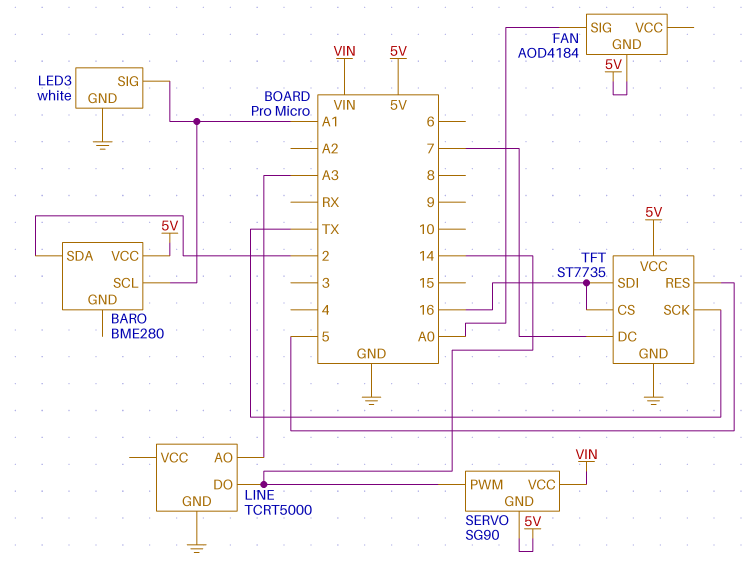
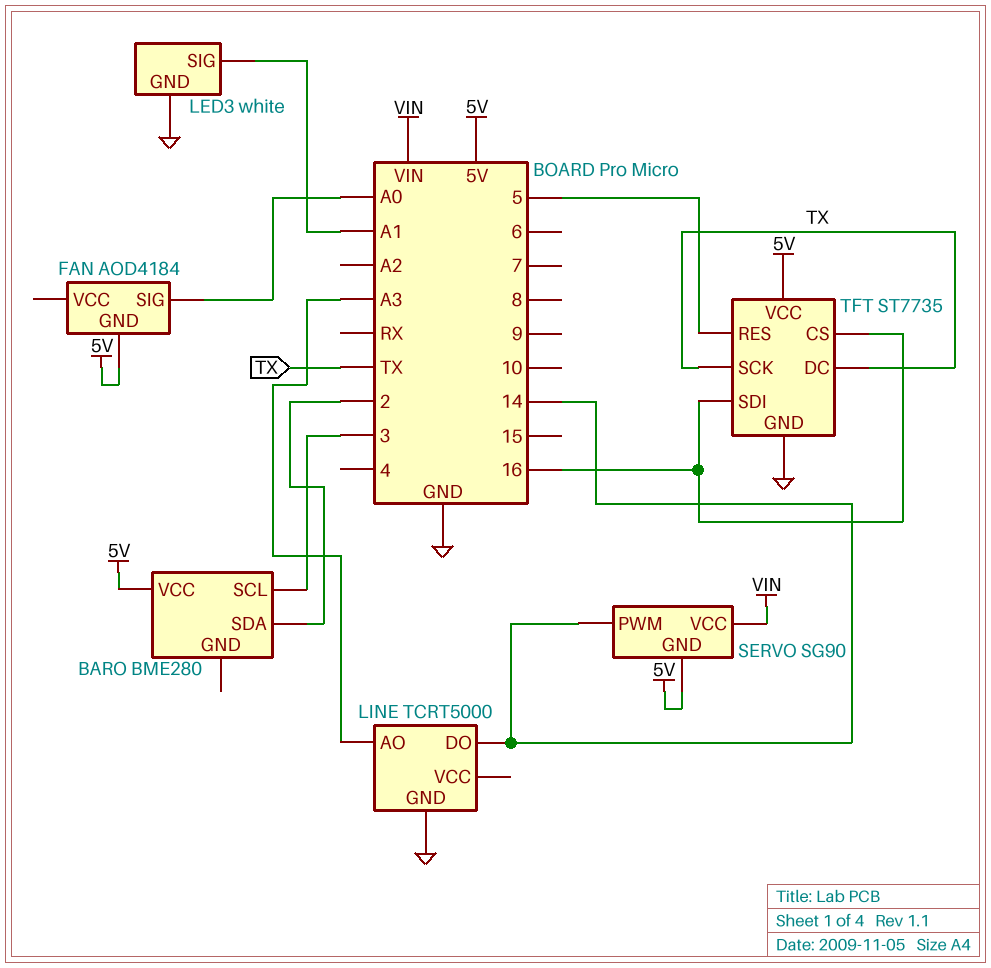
BARO pin SCL: A1 -> 3
TFT pin DC: 7 -> TX

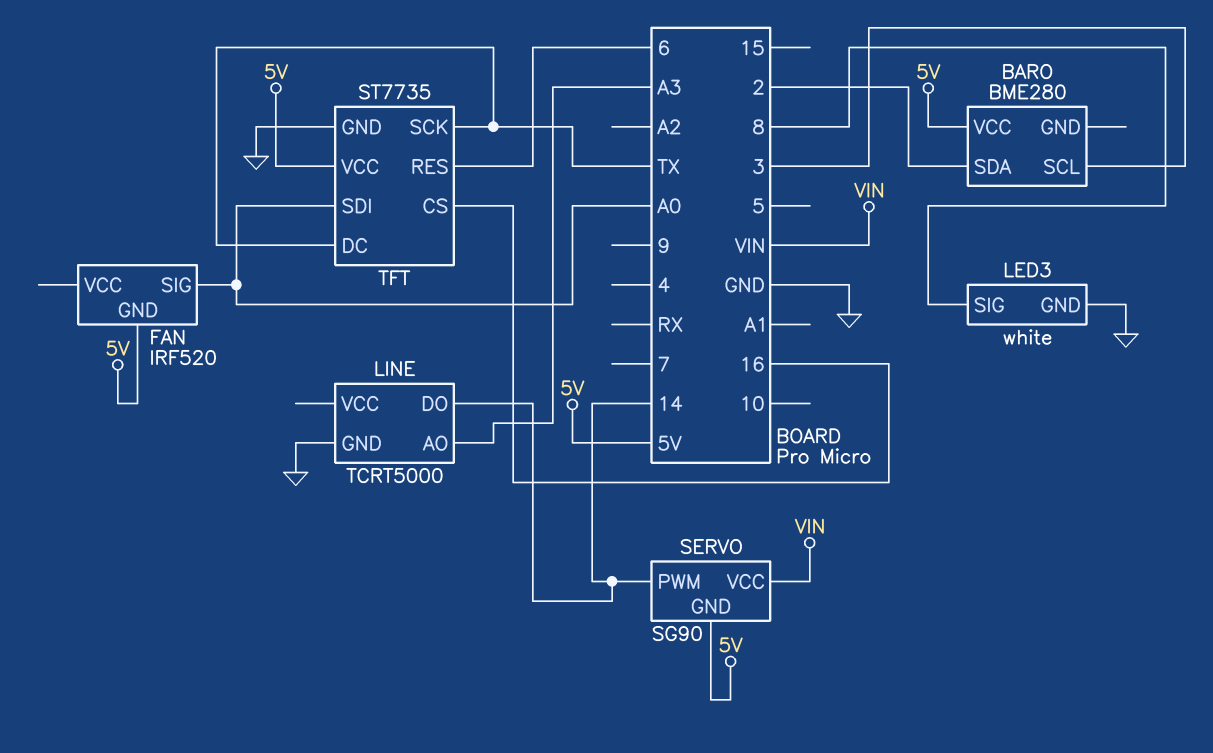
FAN: AOD4184 -> IRF520
LED3 pin SIG: A1 -> 8
TFT pin RES: 5 -> 6
TFT pin SDI: 16 -> A0

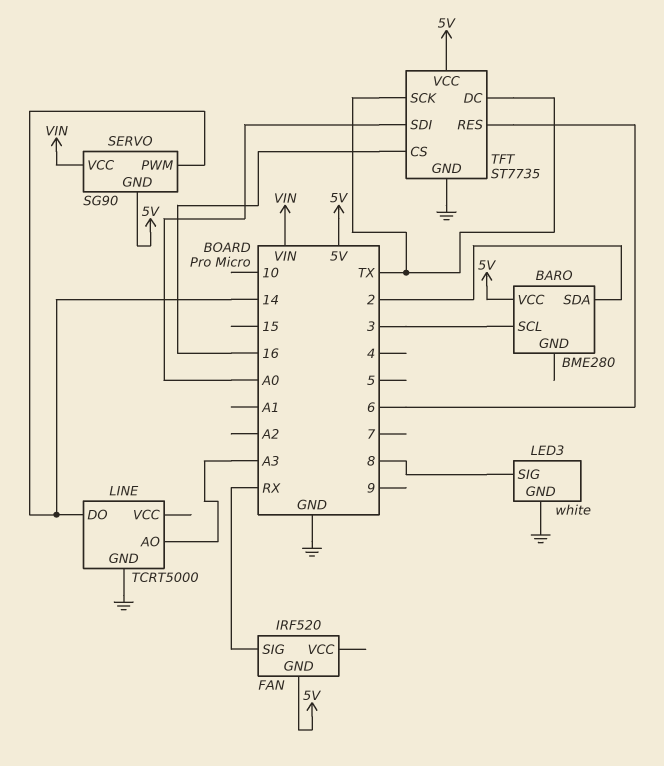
FAN pin SIG: A0 -> RX

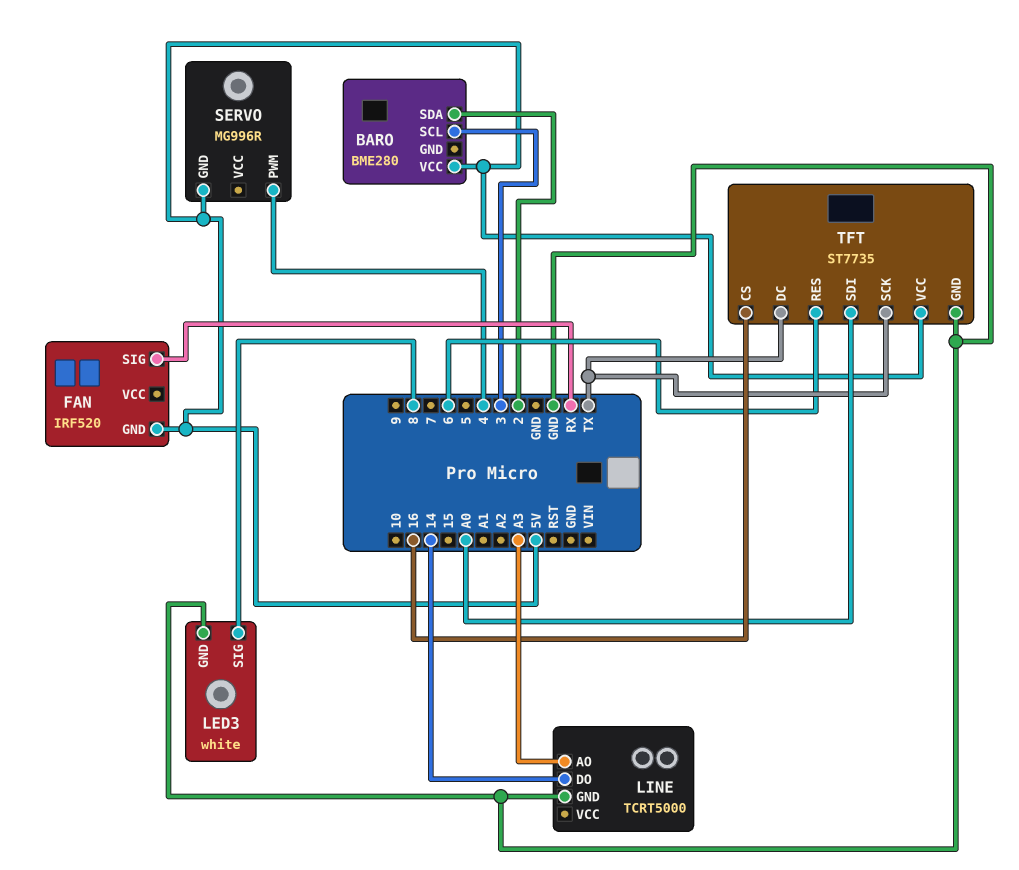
SERVO: SG90 -> MG996R
SERVO pin PWM: 14 -> 4
SERVO pin VCC: VIN -> none

